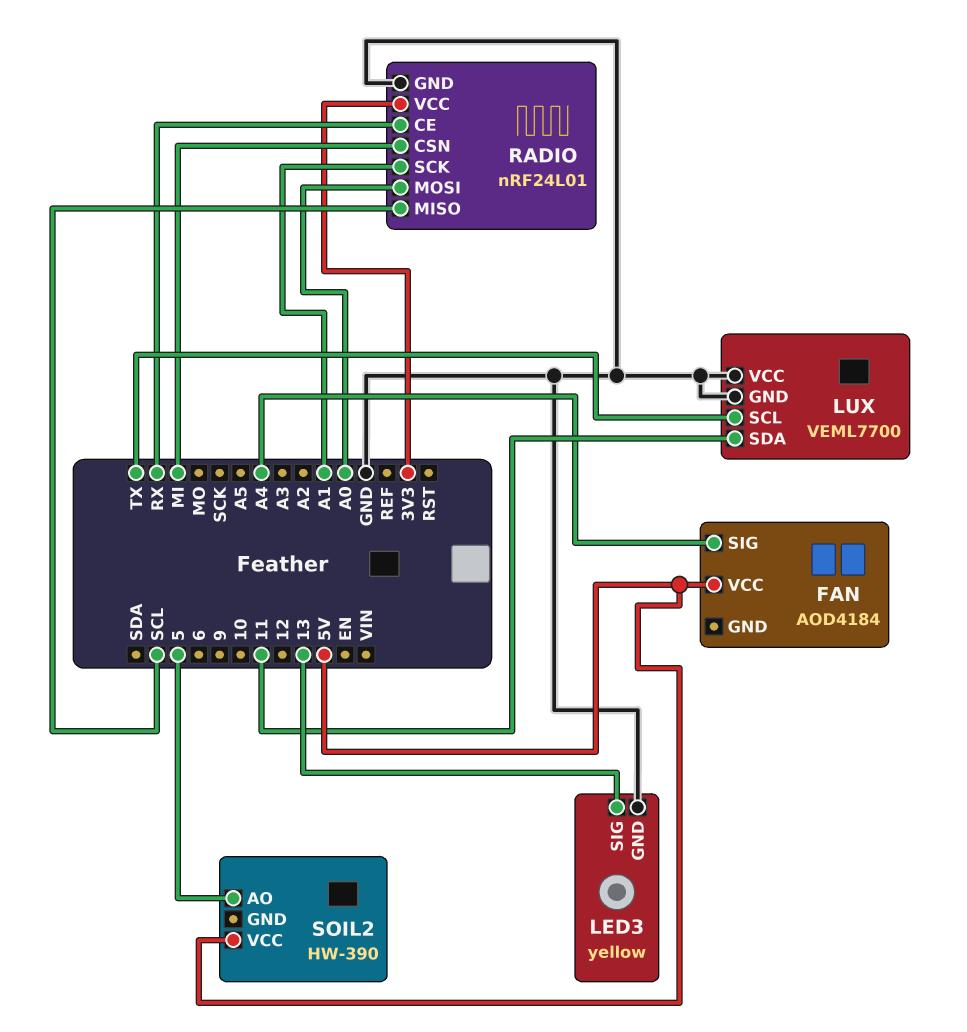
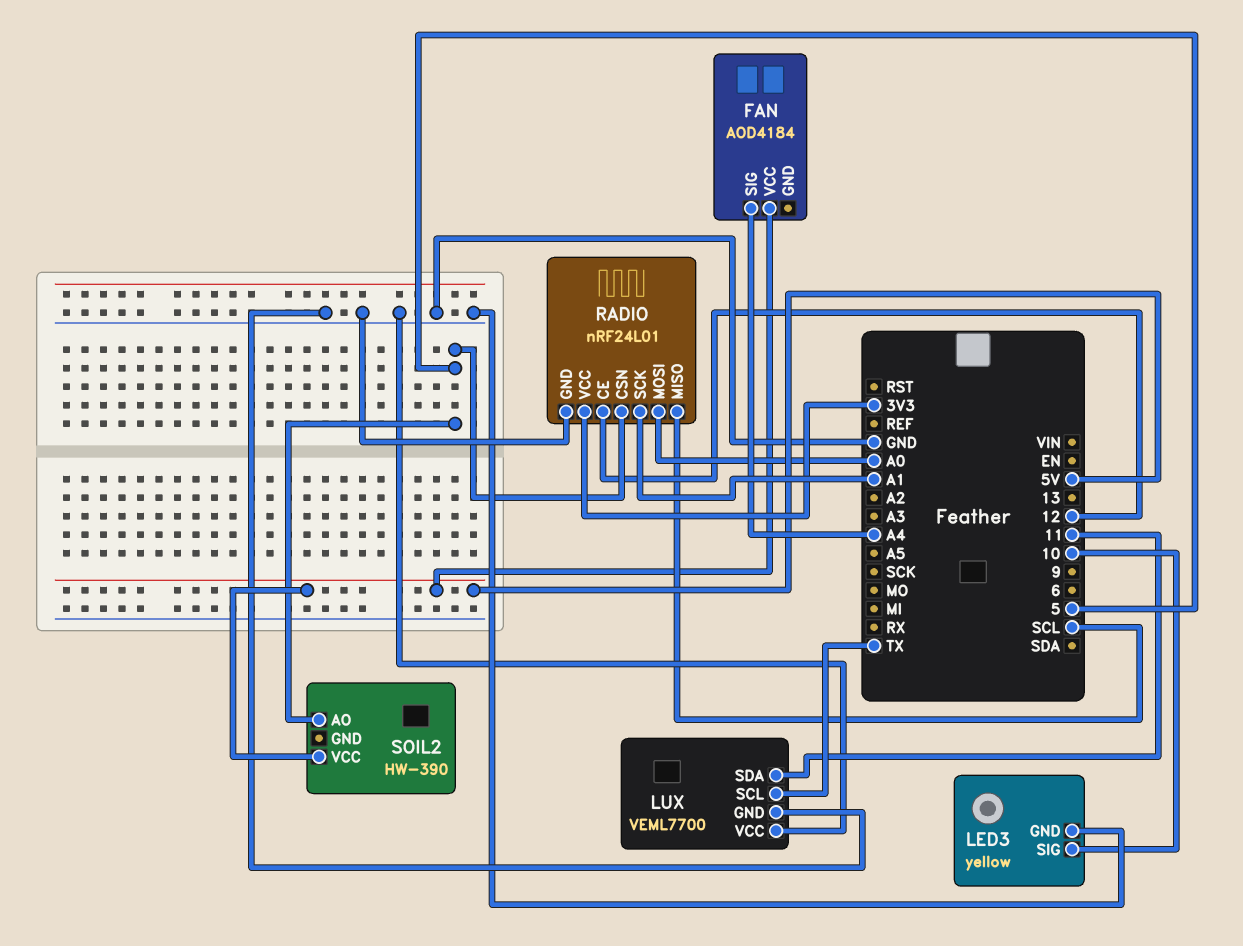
LED3 pin SIG: 13 -> 10
RADIO pin CE: RX -> 12
RADIO pin CSN: MI -> 5

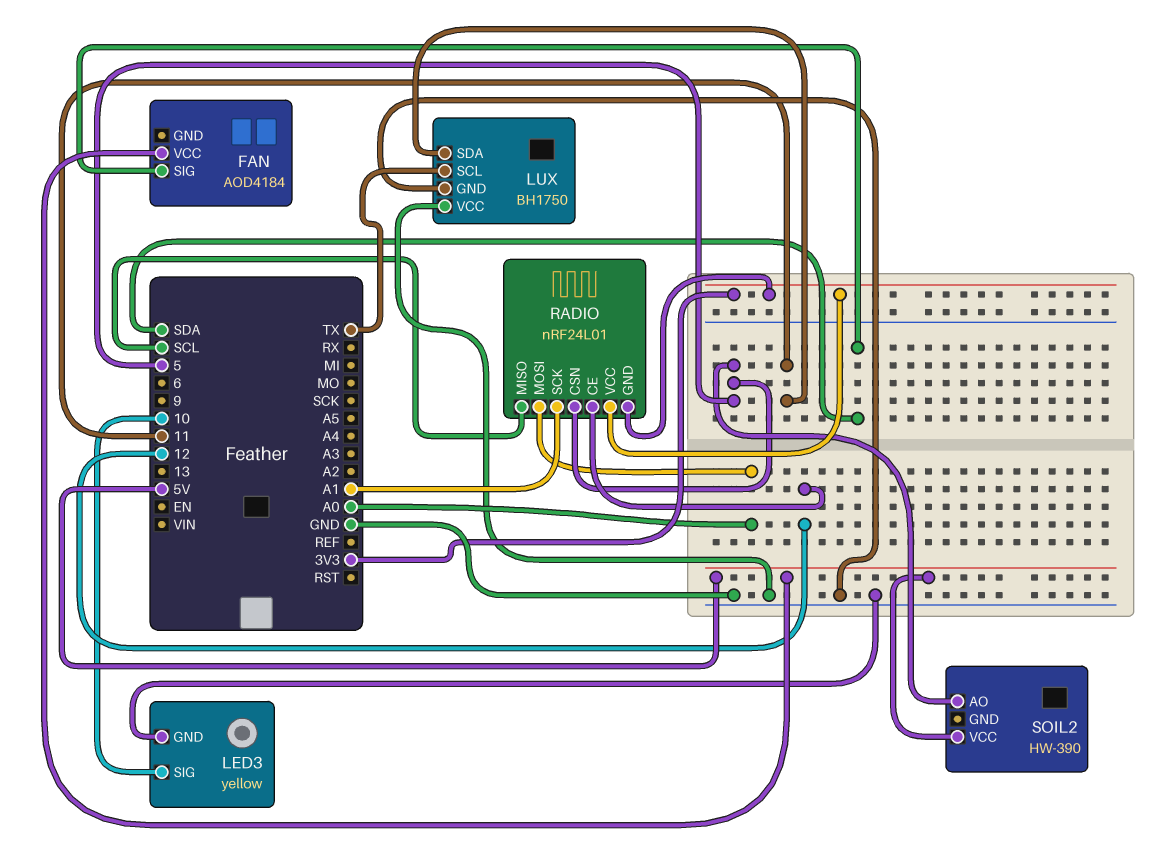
FAN pin SIG: A4 -> SDA
LUX: VEML7700 -> BH1750
RADIO pin GND: GND -> 3V3

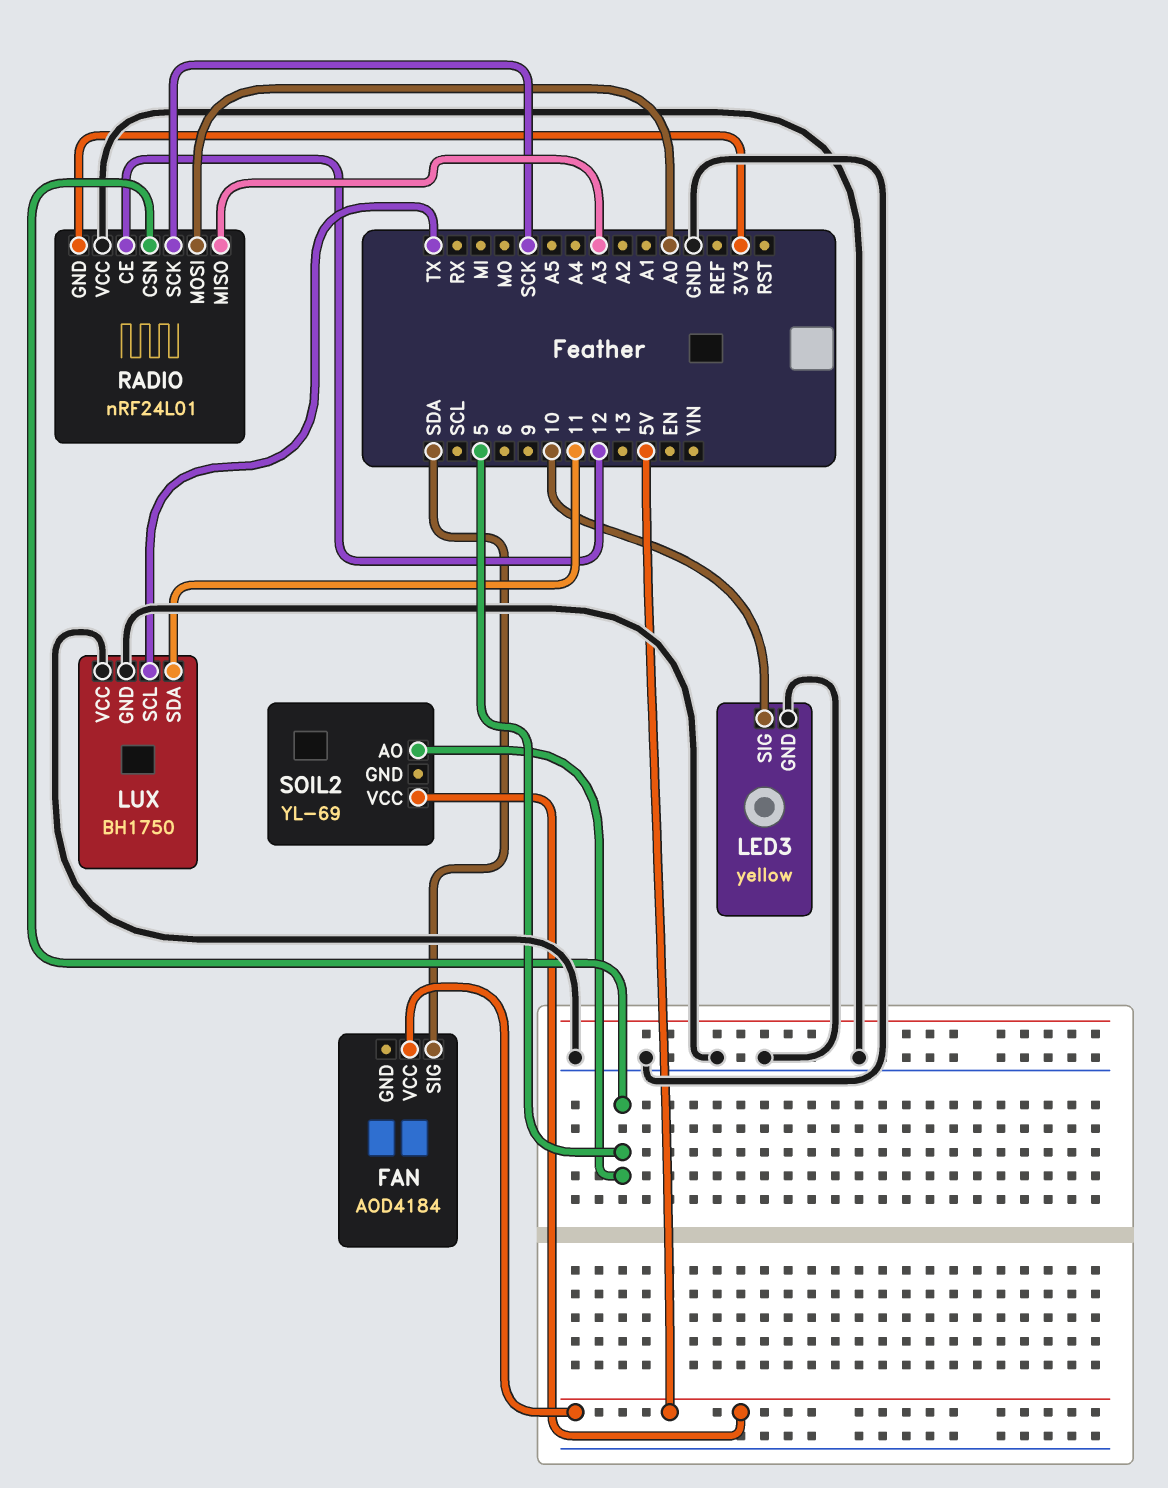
RADIO pin MISO: SCL -> A3
RADIO pin SCK: A1 -> SCK
RADIO pin VCC: 3V3 -> GND
SOIL2: HW-390 -> YL-69

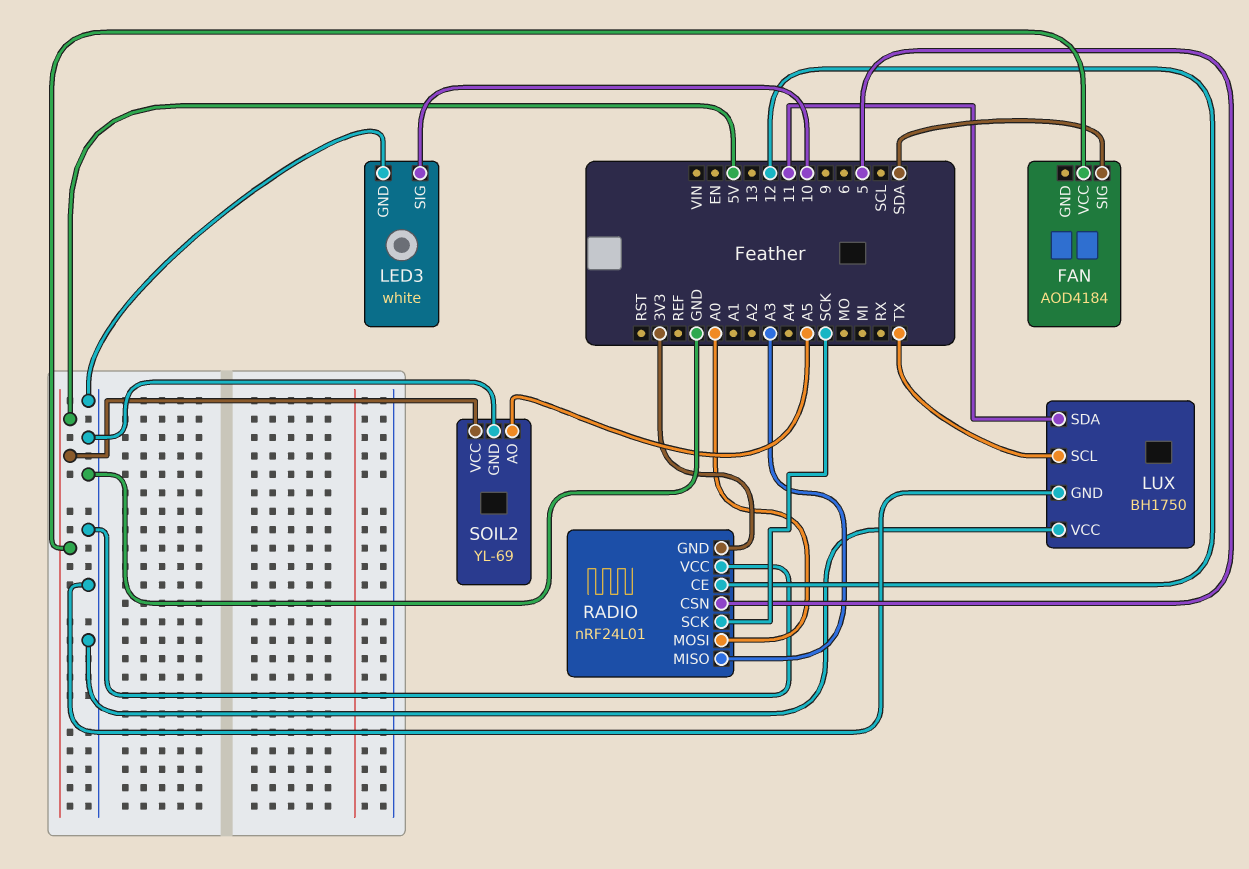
LED3: yellow -> white
SOIL2 pin AO: 5 -> A5
SOIL2 pin GND: none -> GND

